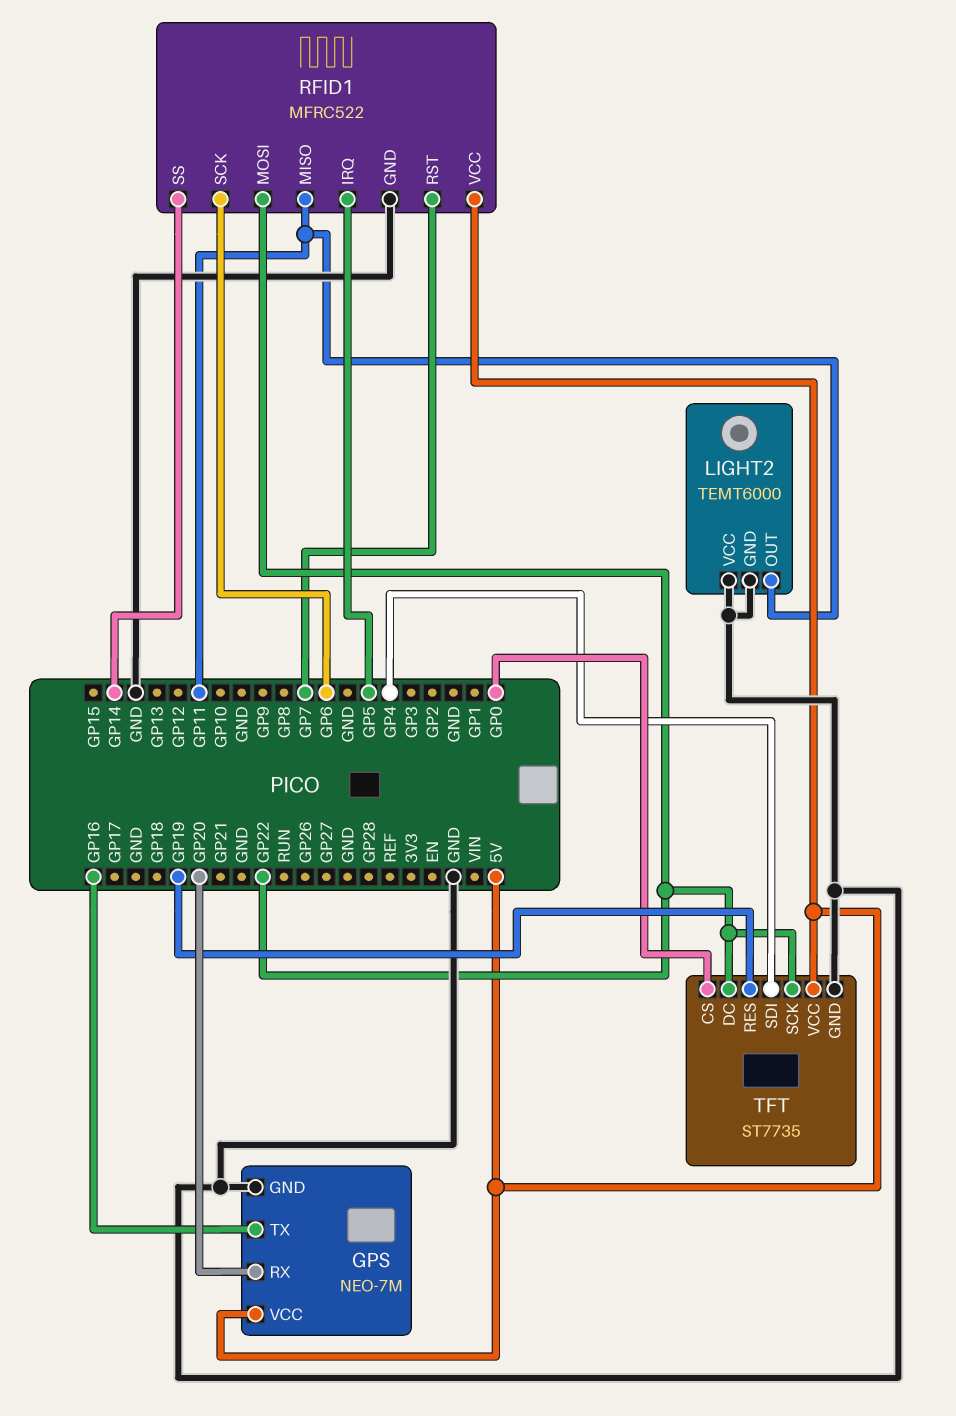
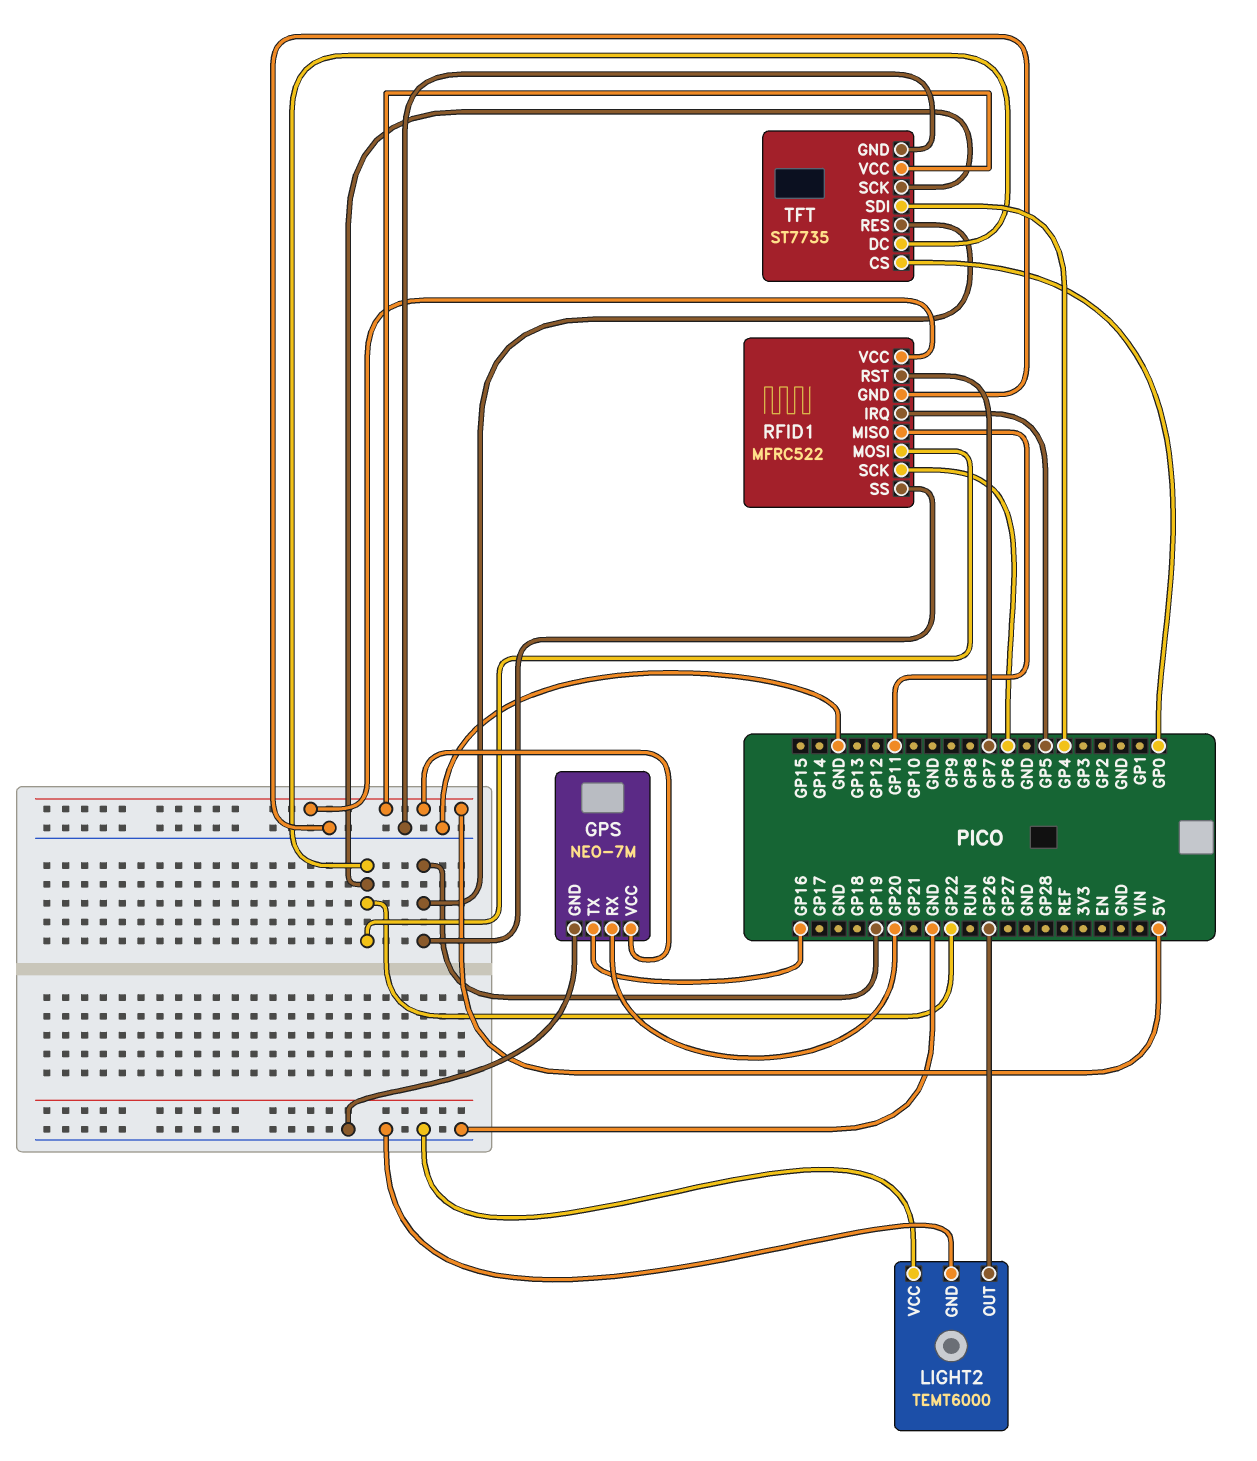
LIGHT2 pin OUT: GP11 -> GP26
RFID1 pin SS: GP14 -> GP19

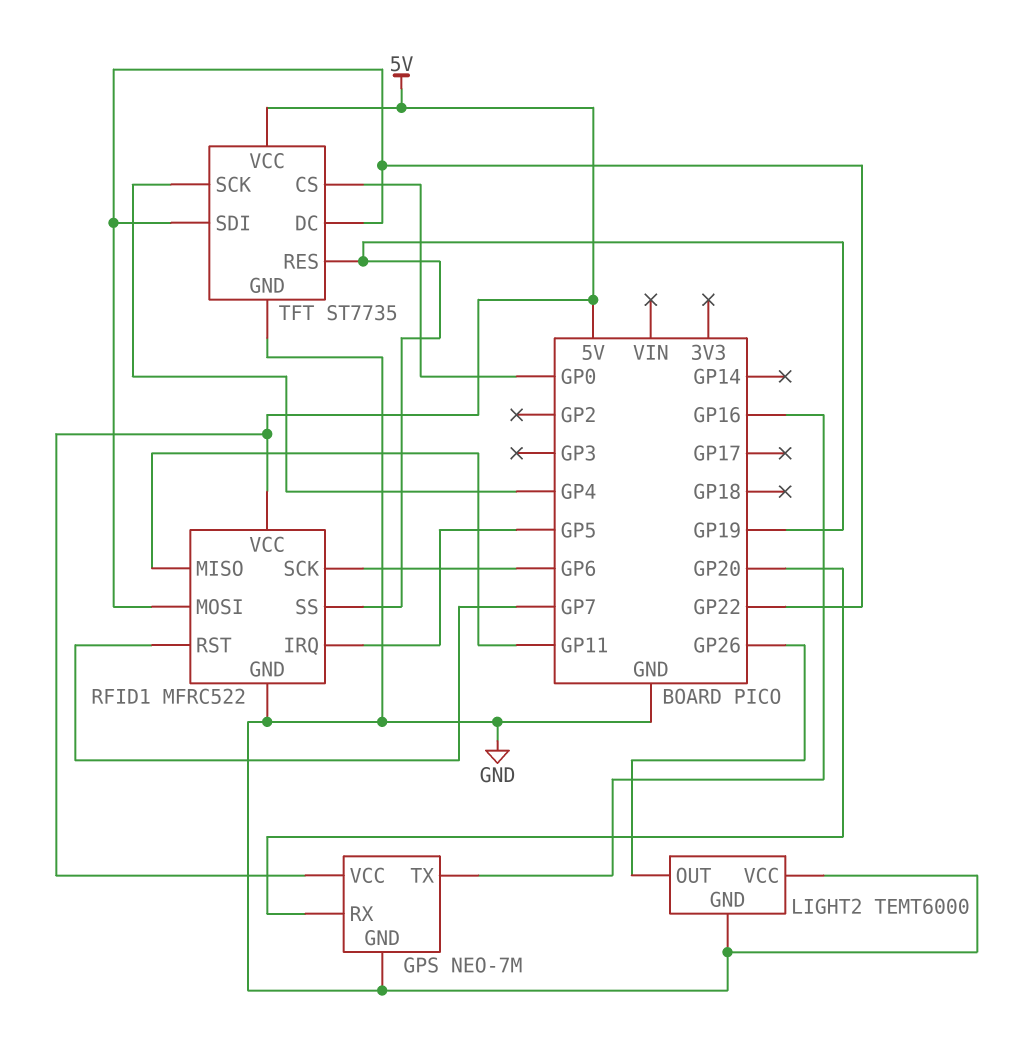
TFT pin SCK: GP22 -> GP4
TFT pin SDI: GP4 -> GP22

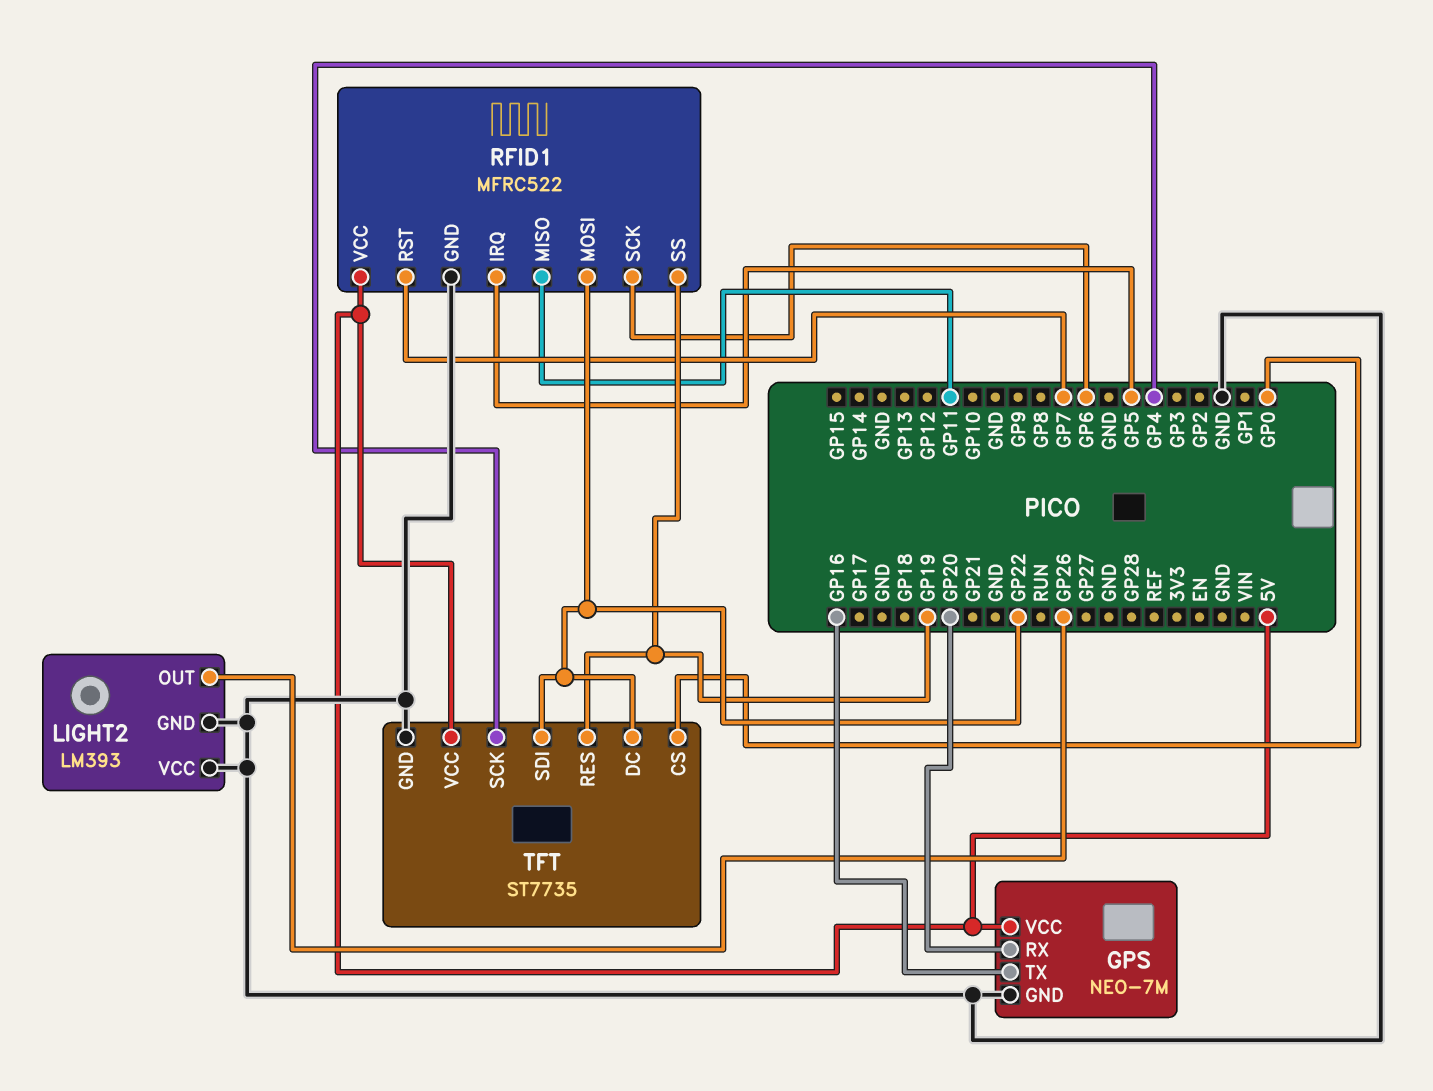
LIGHT2: TEMT6000 -> LM393

